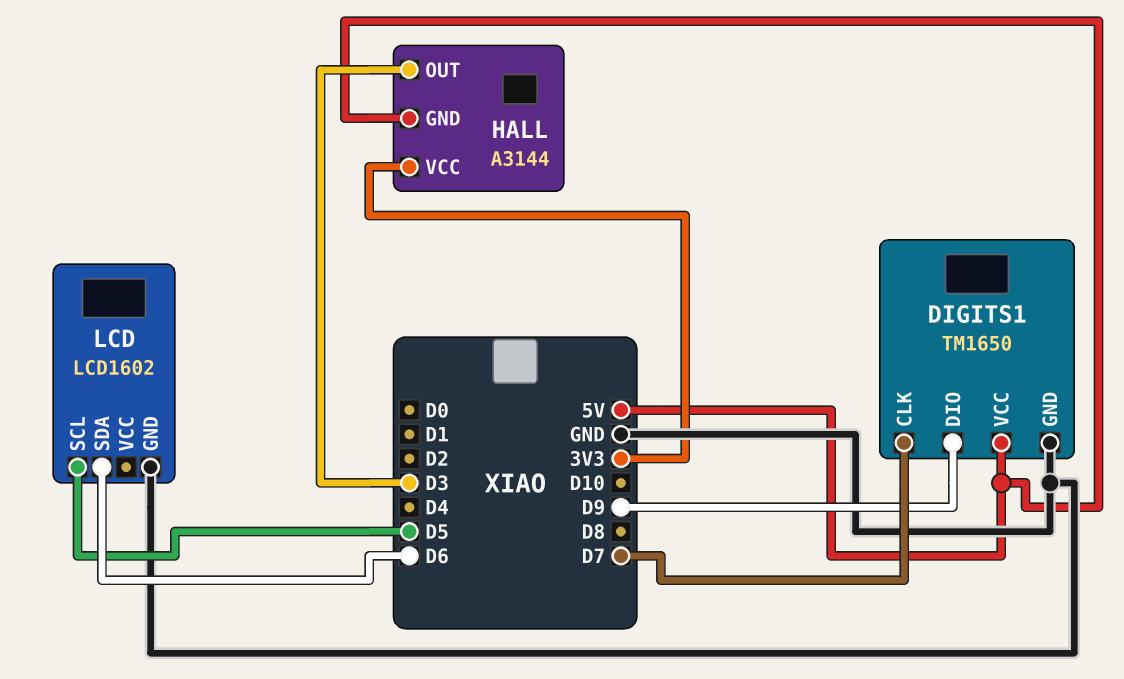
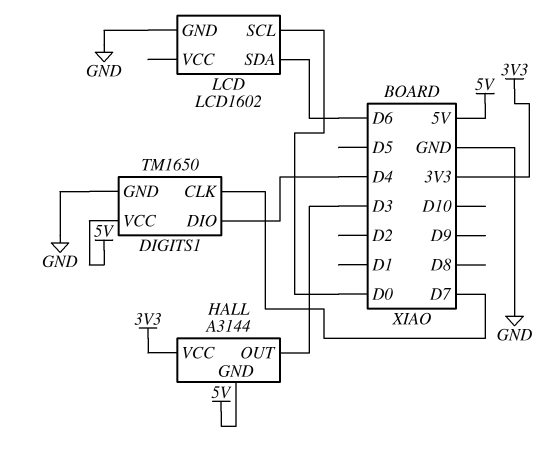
DIGITS1 pin DIO: D9 -> D4
LCD pin SCL: D5 -> D0

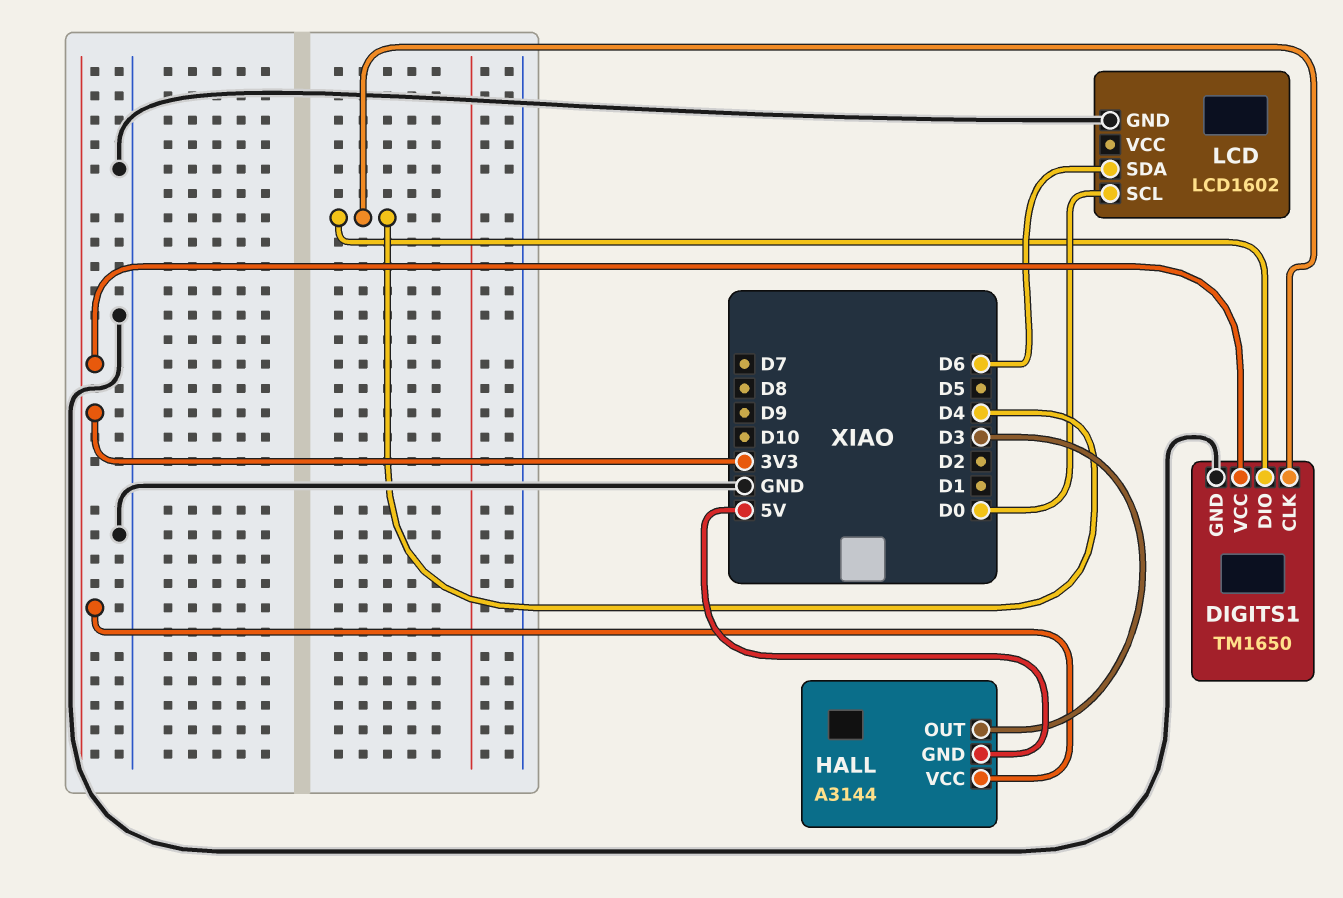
DIGITS1 pin CLK: D7 -> D4
DIGITS1 pin VCC: 5V -> 3V3

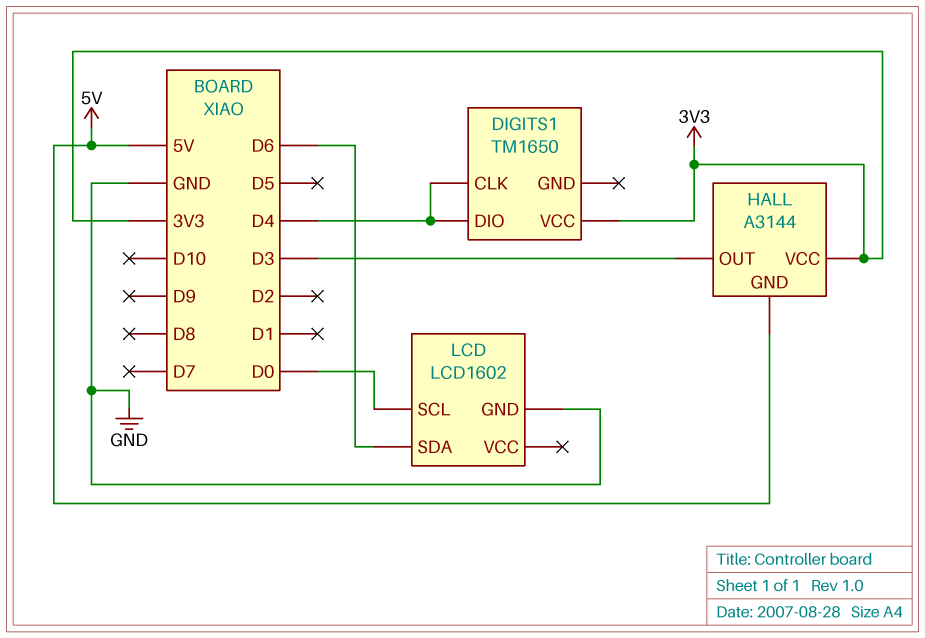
DIGITS1 pin GND: GND -> none

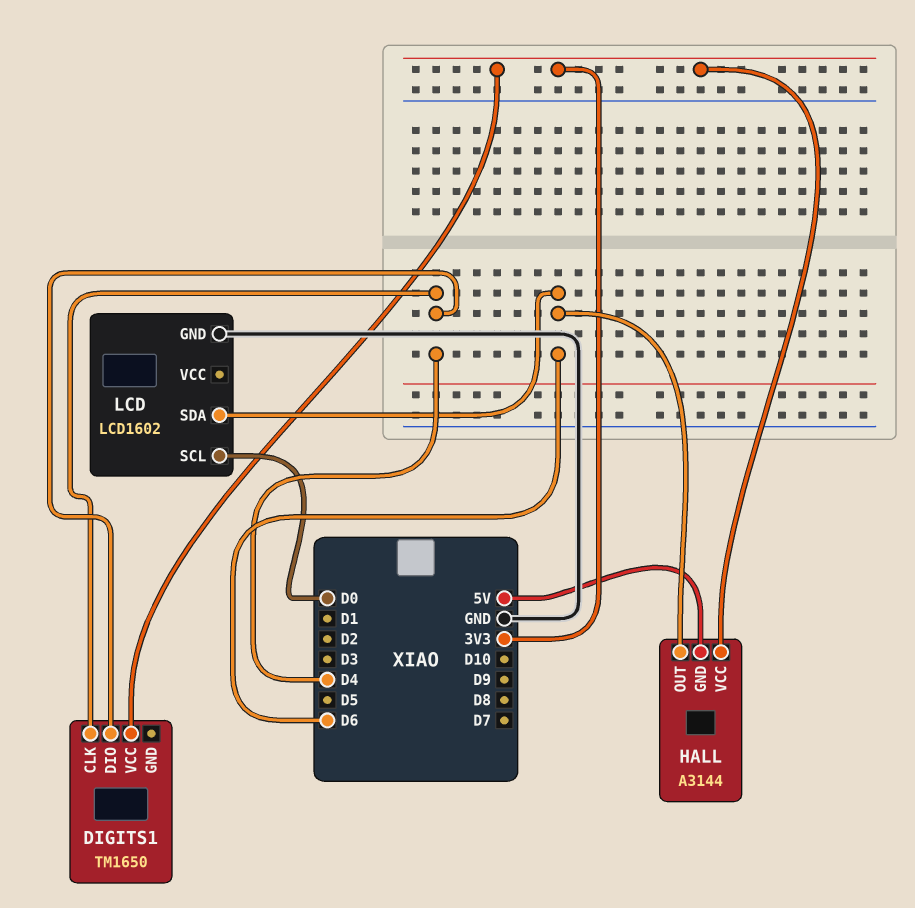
HALL pin OUT: D3 -> D6

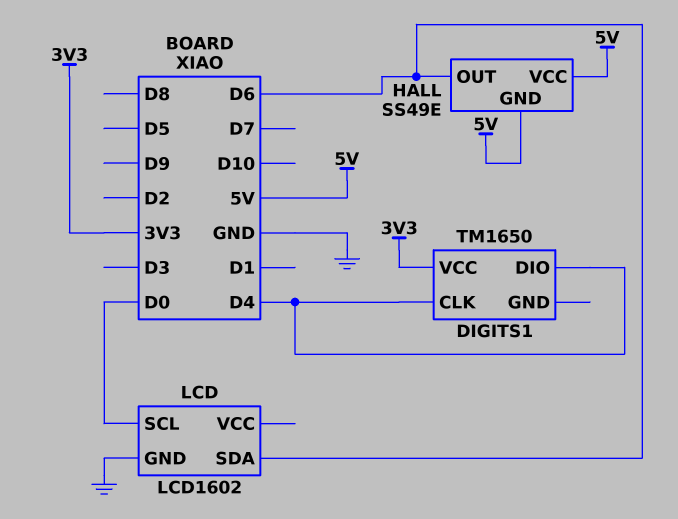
HALL: A3144 -> SS49E
HALL pin VCC: 3V3 -> 5V

